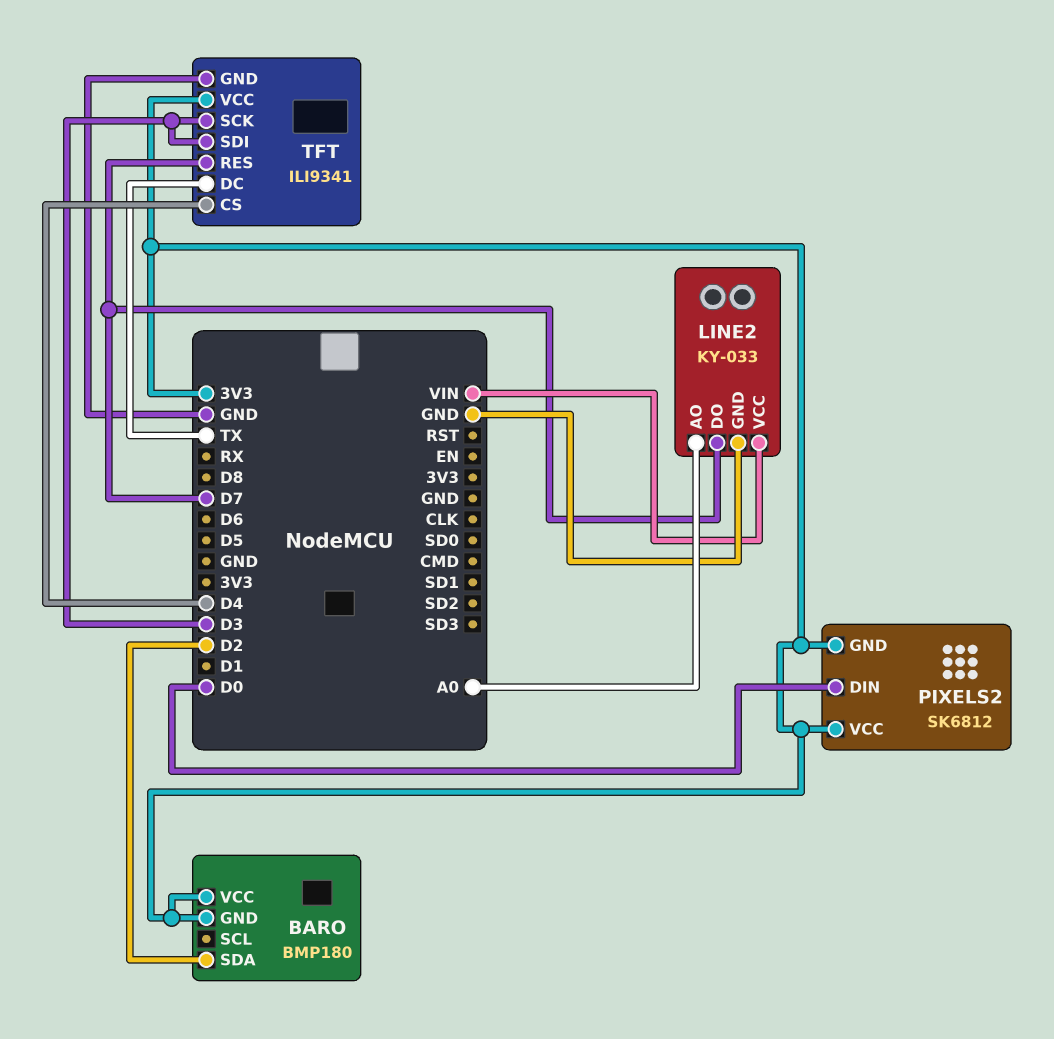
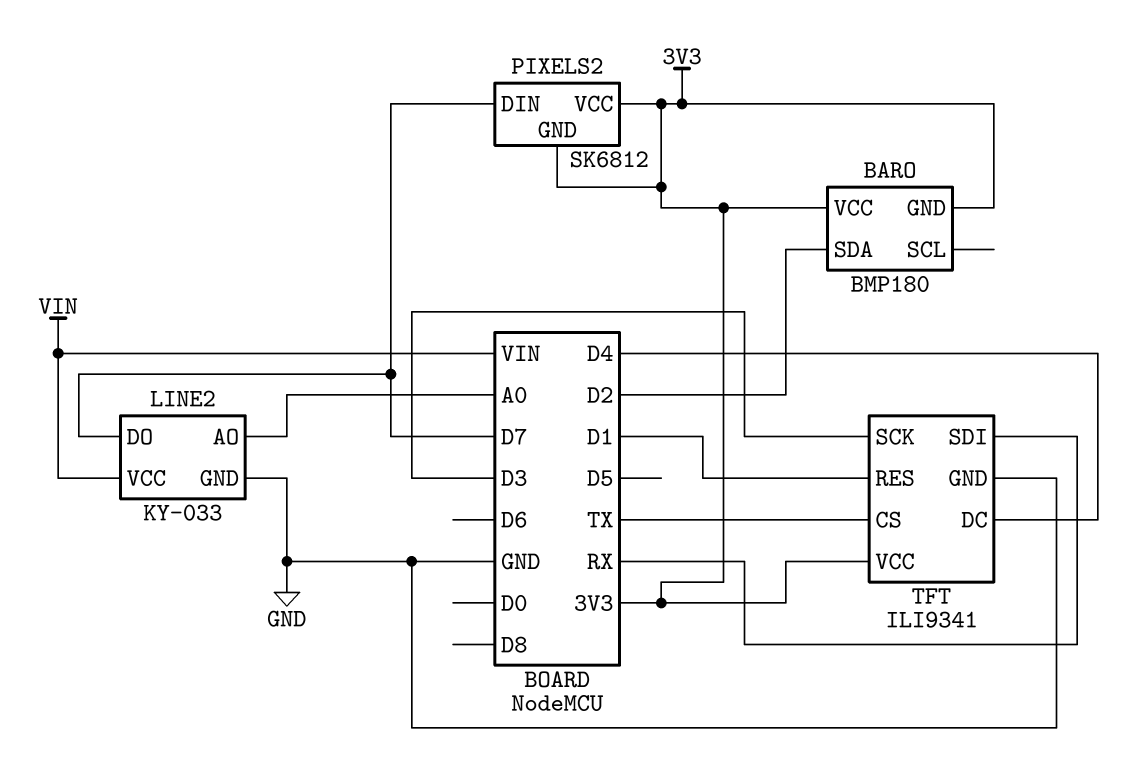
PIXELS2 pin DIN: D0 -> D7
TFT pin CS: D4 -> TX
TFT pin DC: TX -> D4
TFT pin RES: D7 -> D1
TFT pin SDI: D3 -> RX

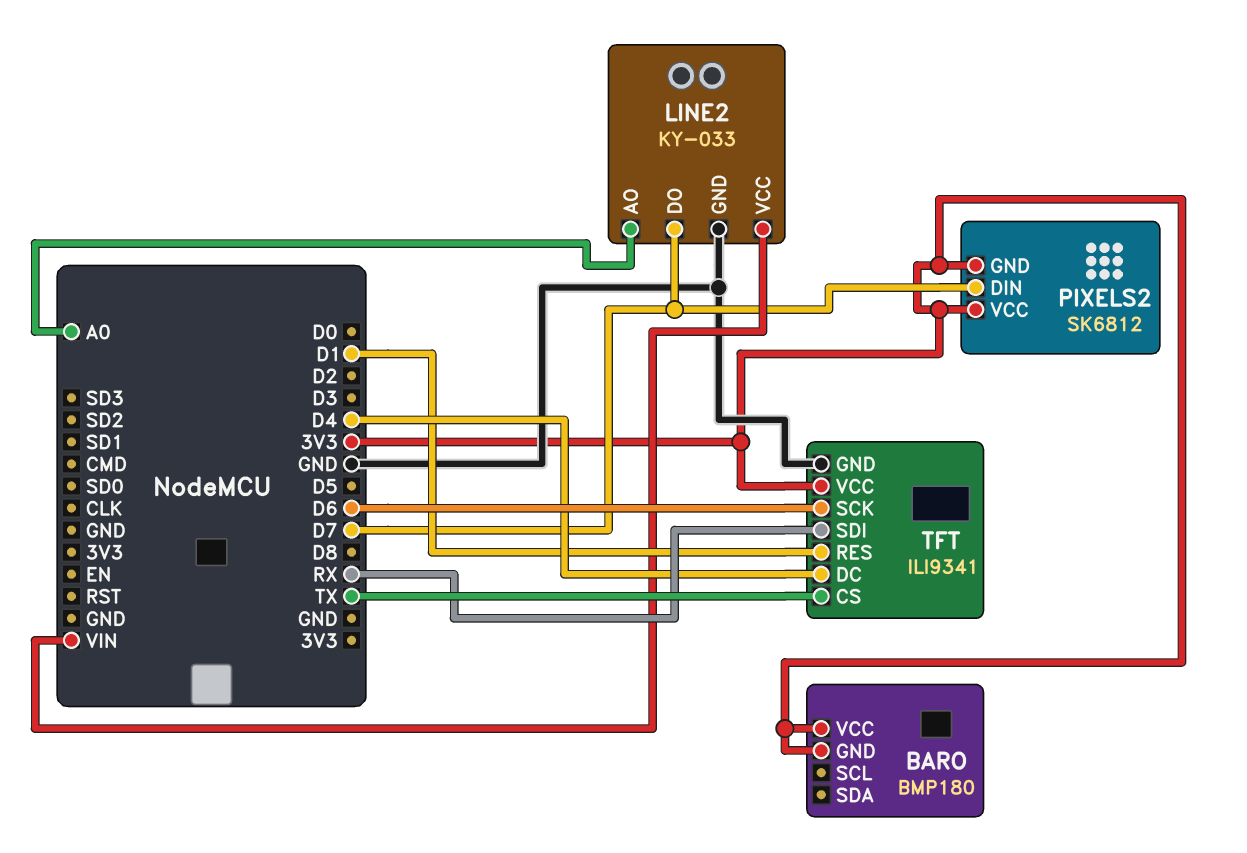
BARO pin SDA: D2 -> none
TFT pin SCK: D3 -> D6

